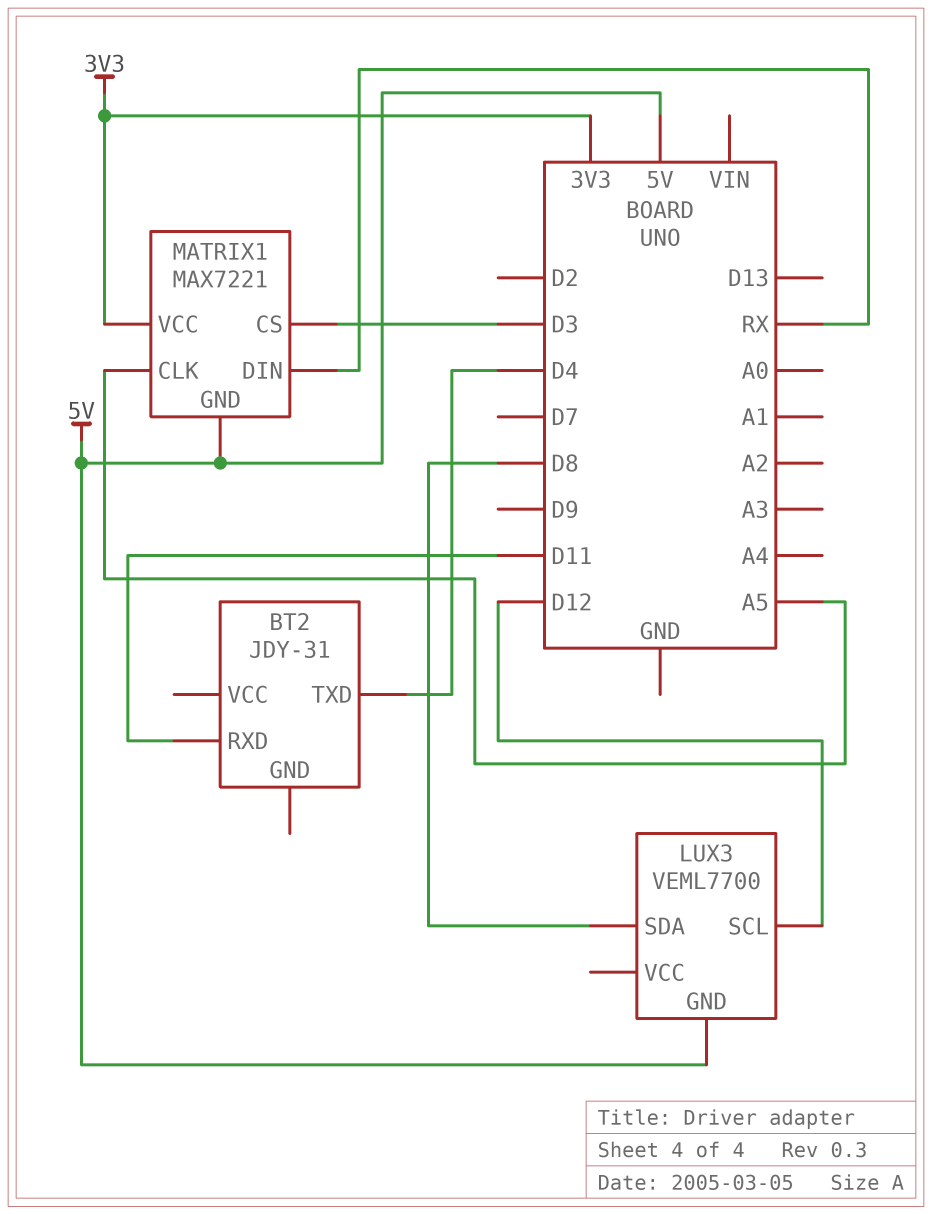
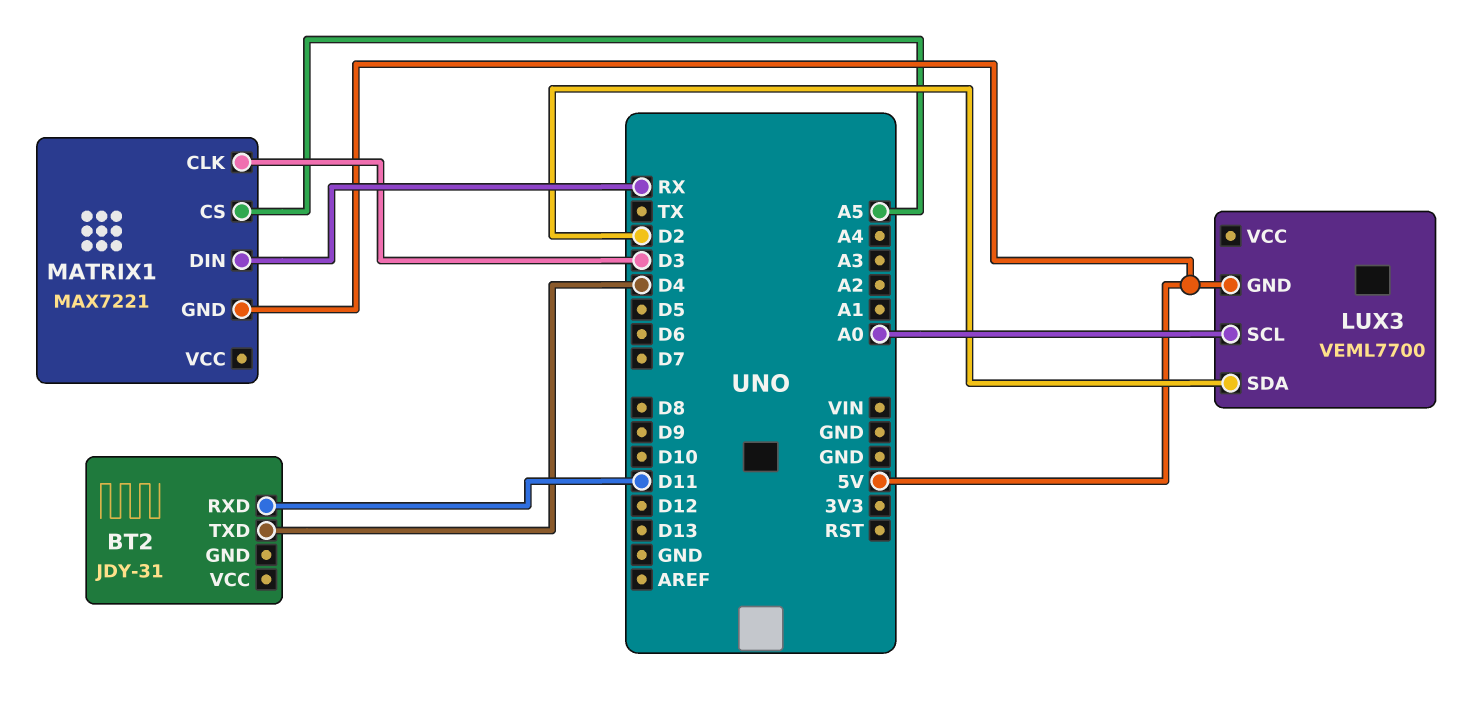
LUX3 pin SCL: D12 -> A0
LUX3 pin SDA: D8 -> D2
MATRIX1 pin CLK: A5 -> D3
MATRIX1 pin CS: D3 -> A5
MATRIX1 pin VCC: 3V3 -> none

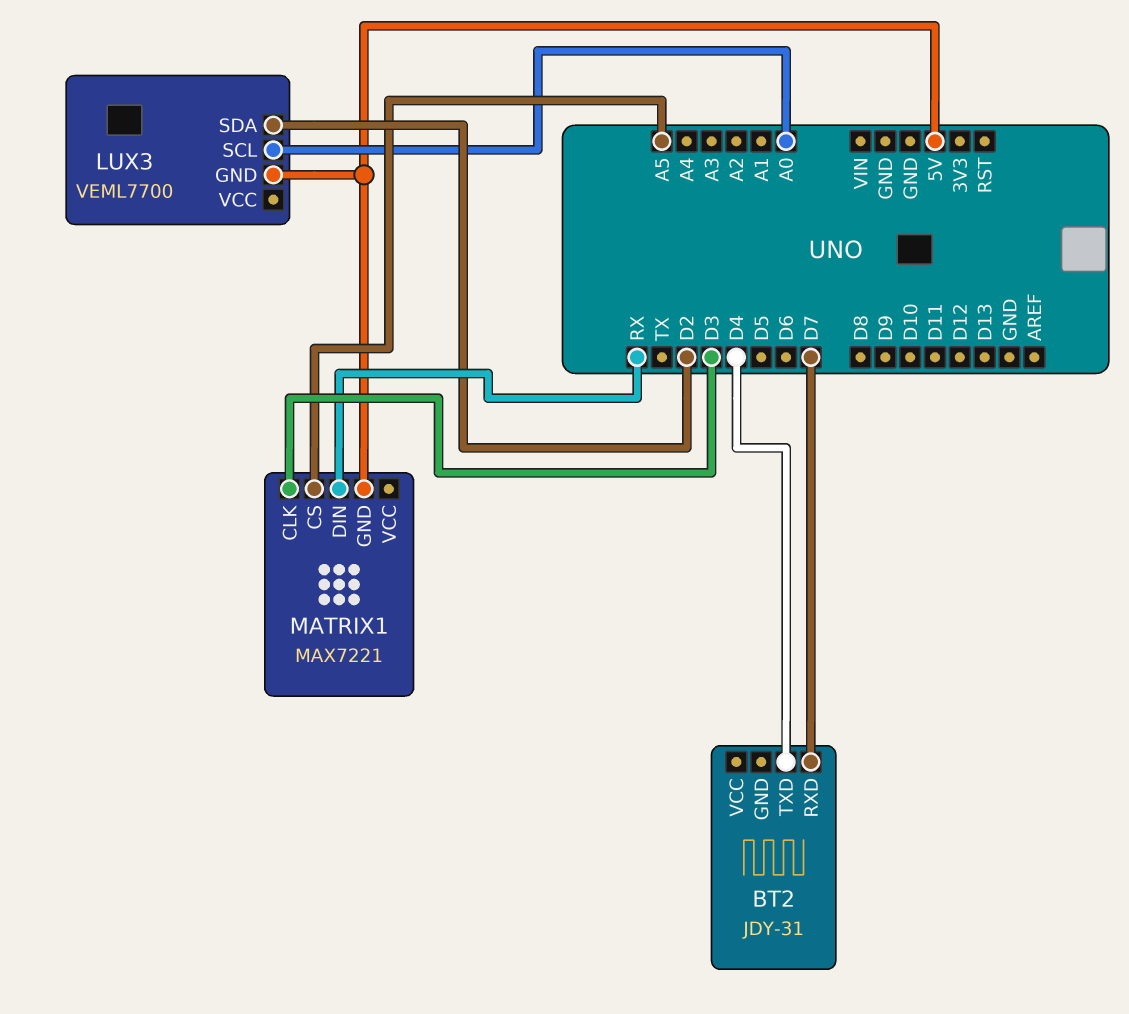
BT2 pin RXD: D11 -> D7

